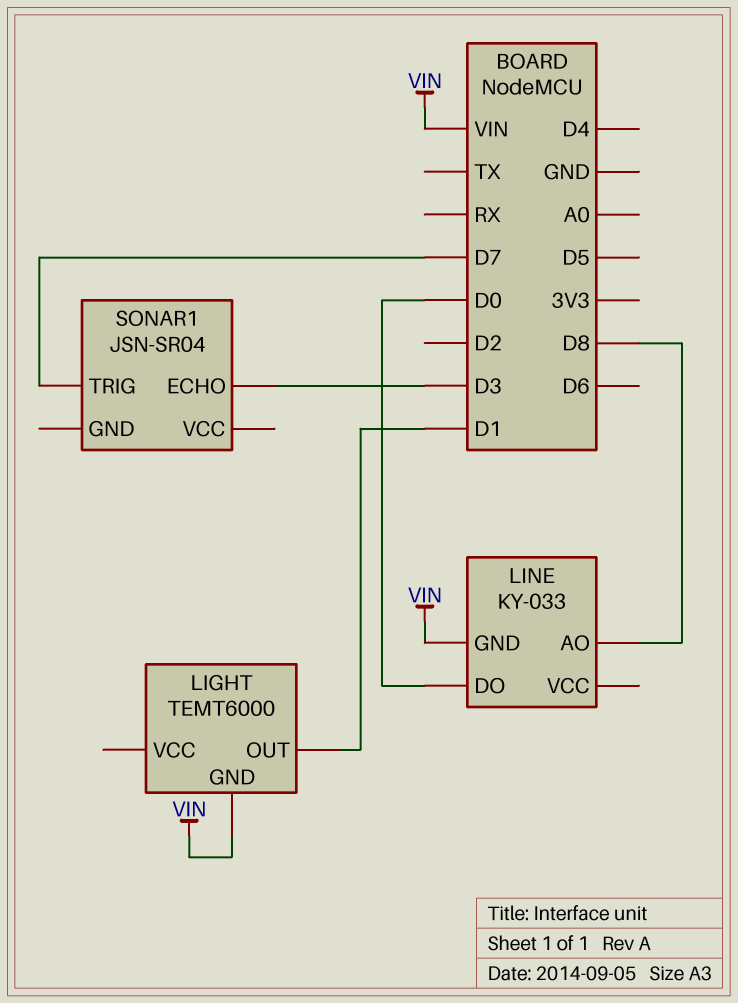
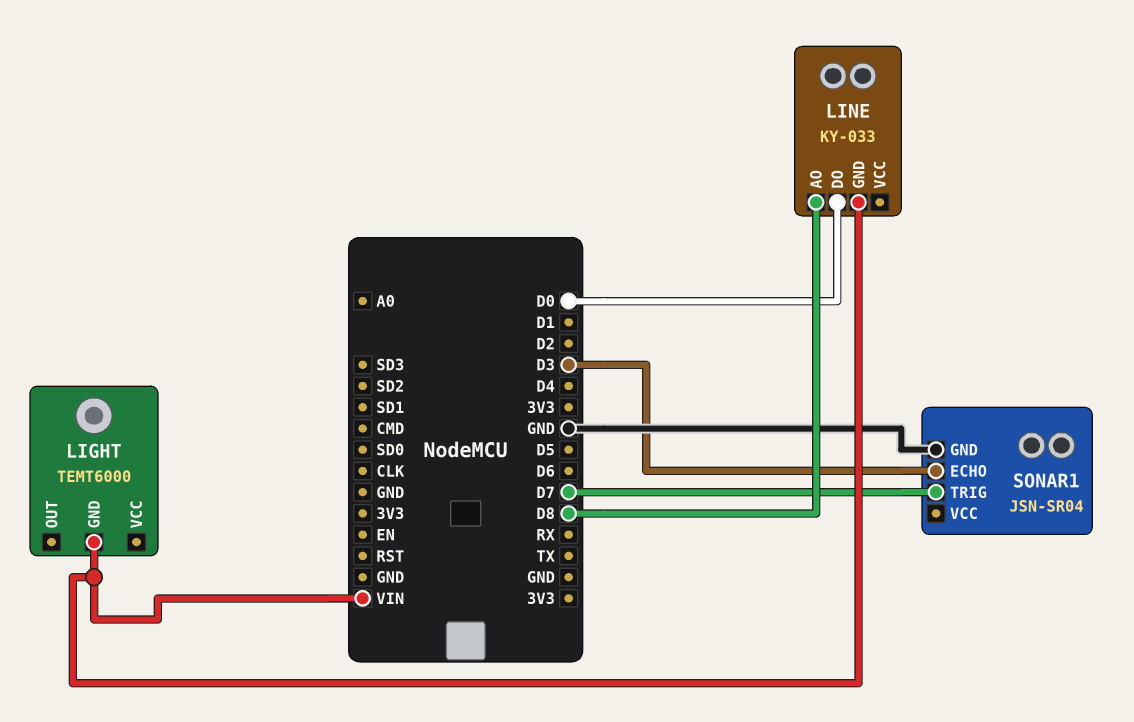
LIGHT pin OUT: D1 -> none
SONAR1 pin GND: none -> GND

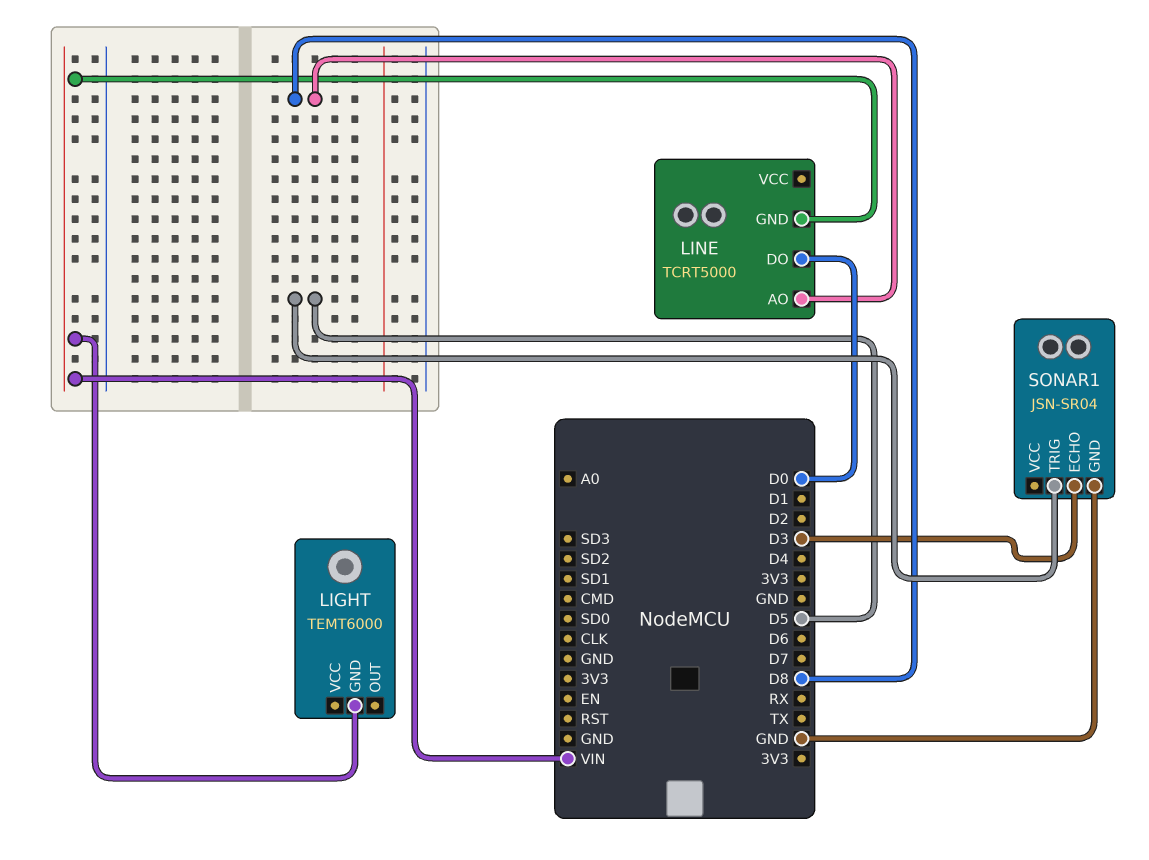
LINE: KY-033 -> TCRT5000
SONAR1 pin TRIG: D7 -> D5

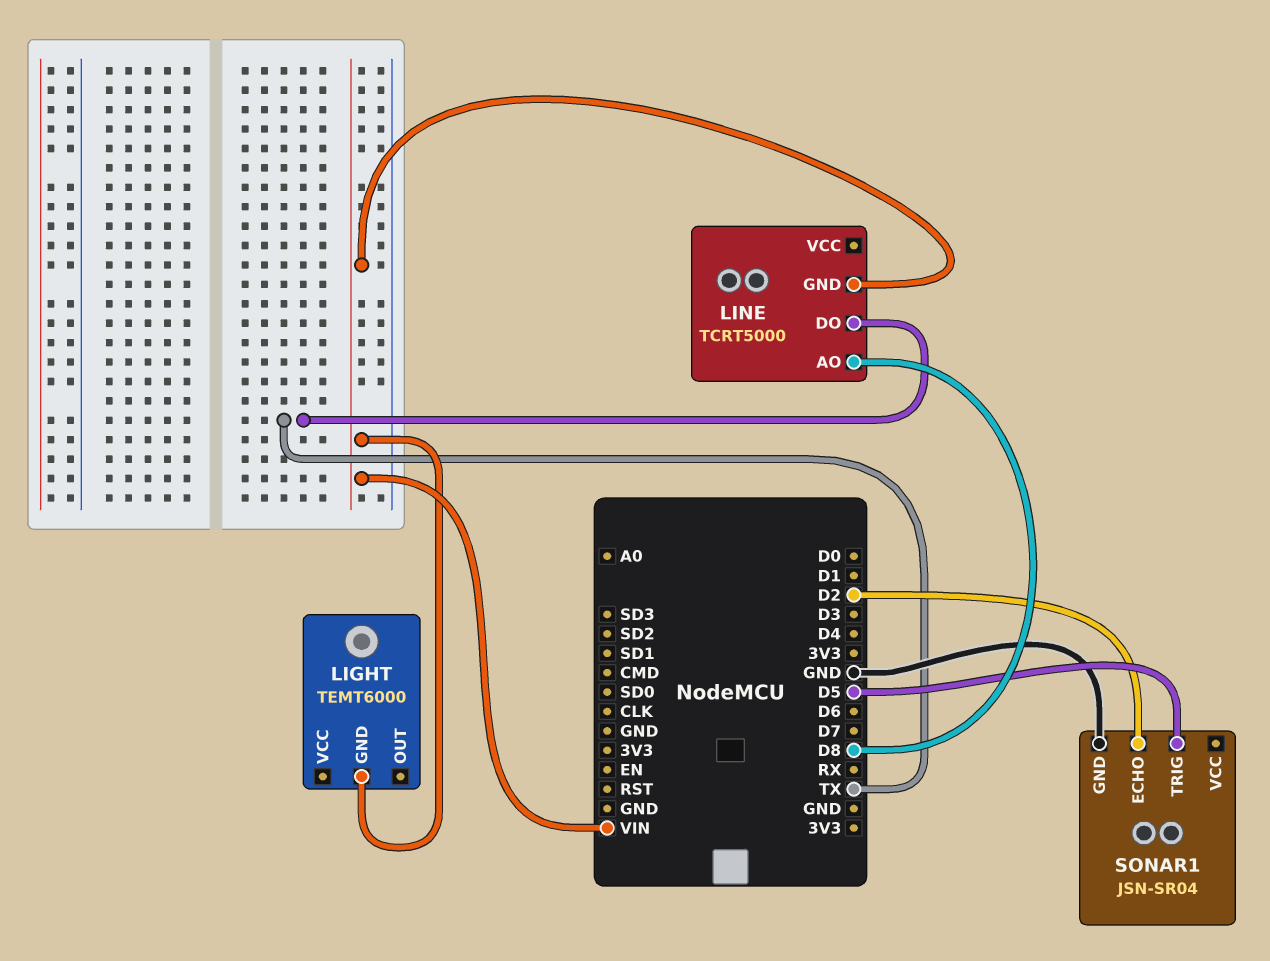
LINE pin DO: D0 -> TX
SONAR1 pin ECHO: D3 -> D2

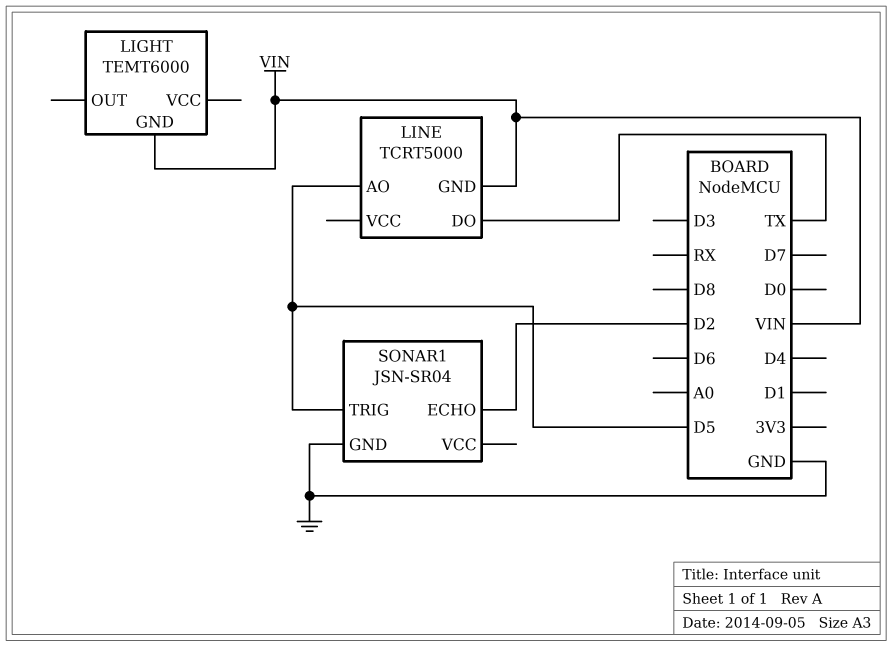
LINE pin AO: D8 -> D5

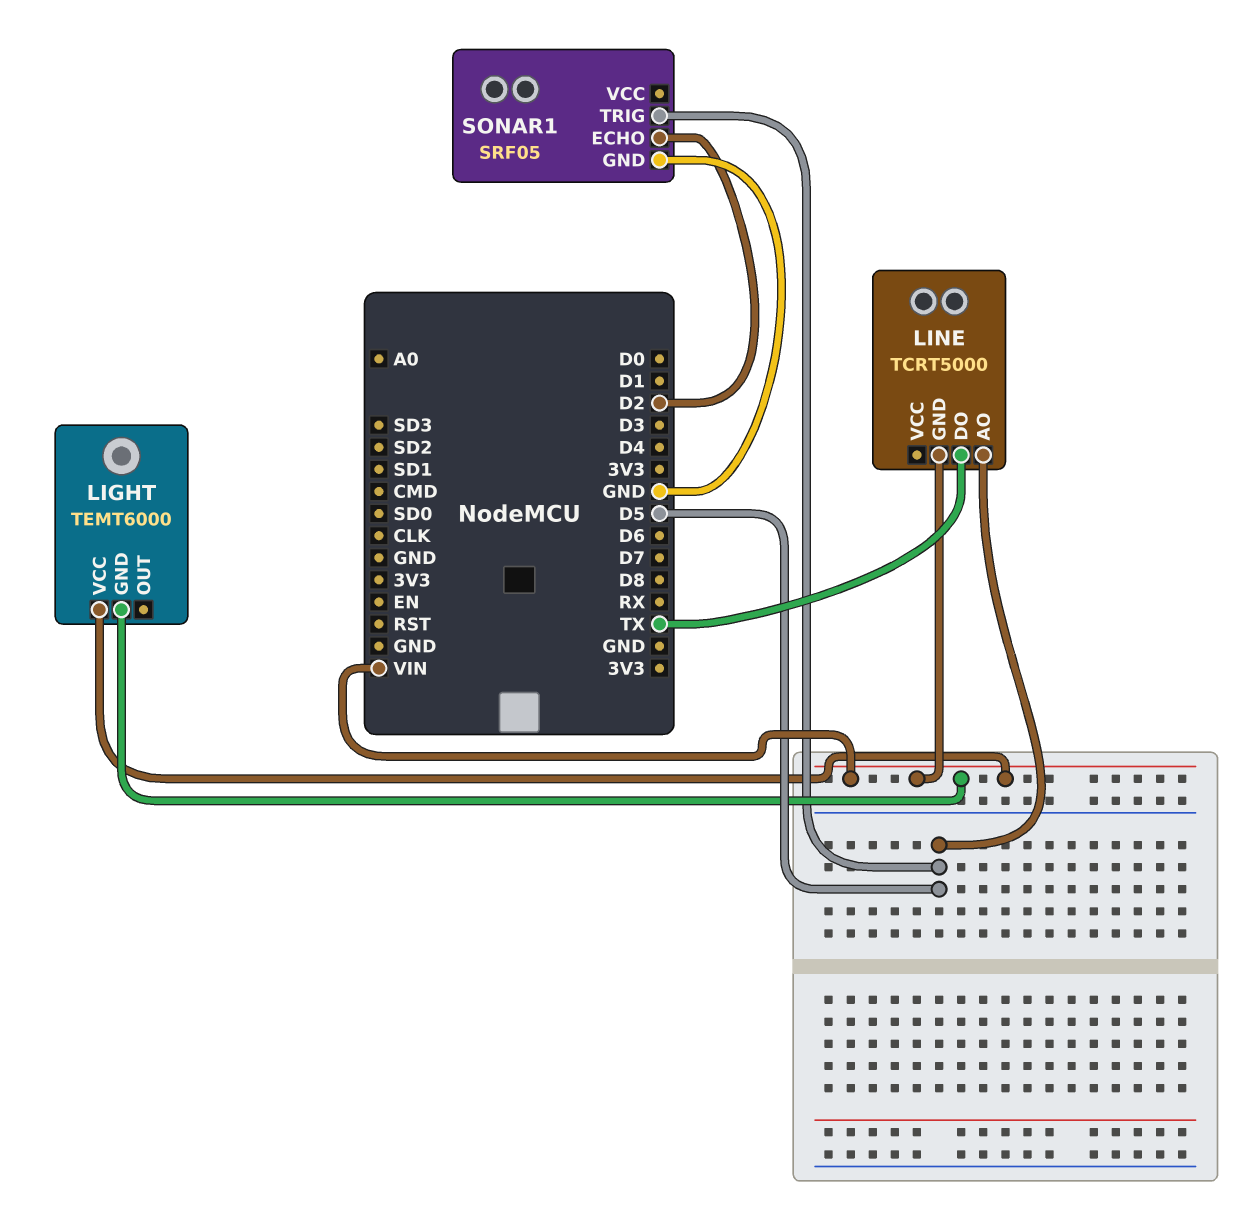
LIGHT pin VCC: none -> VIN
SONAR1: JSN-SR04 -> SRF05

